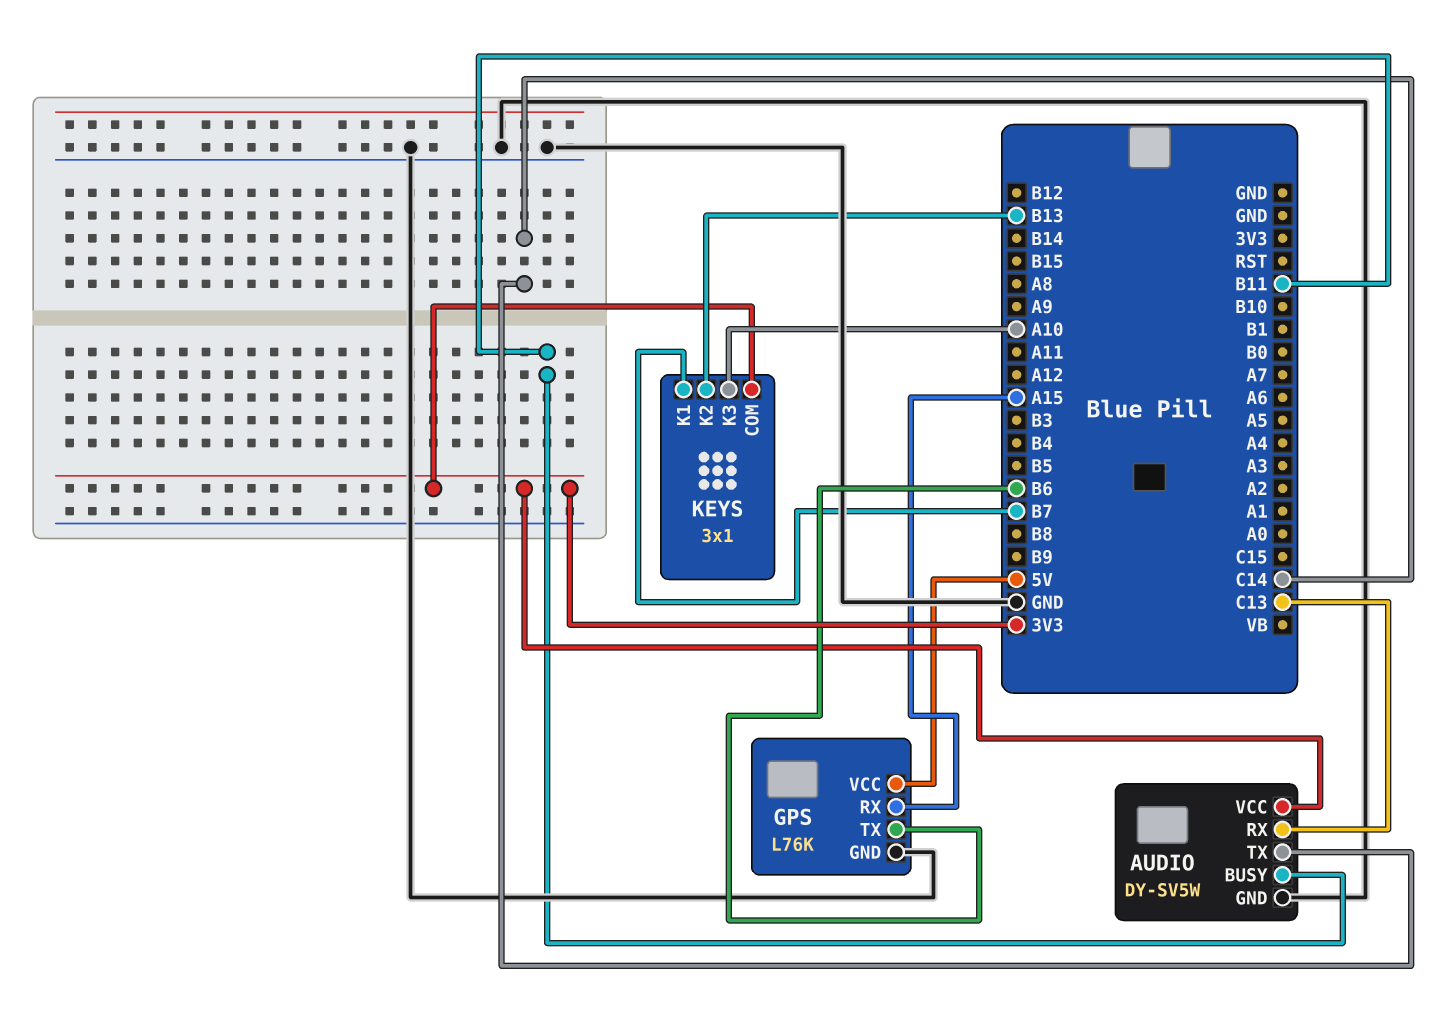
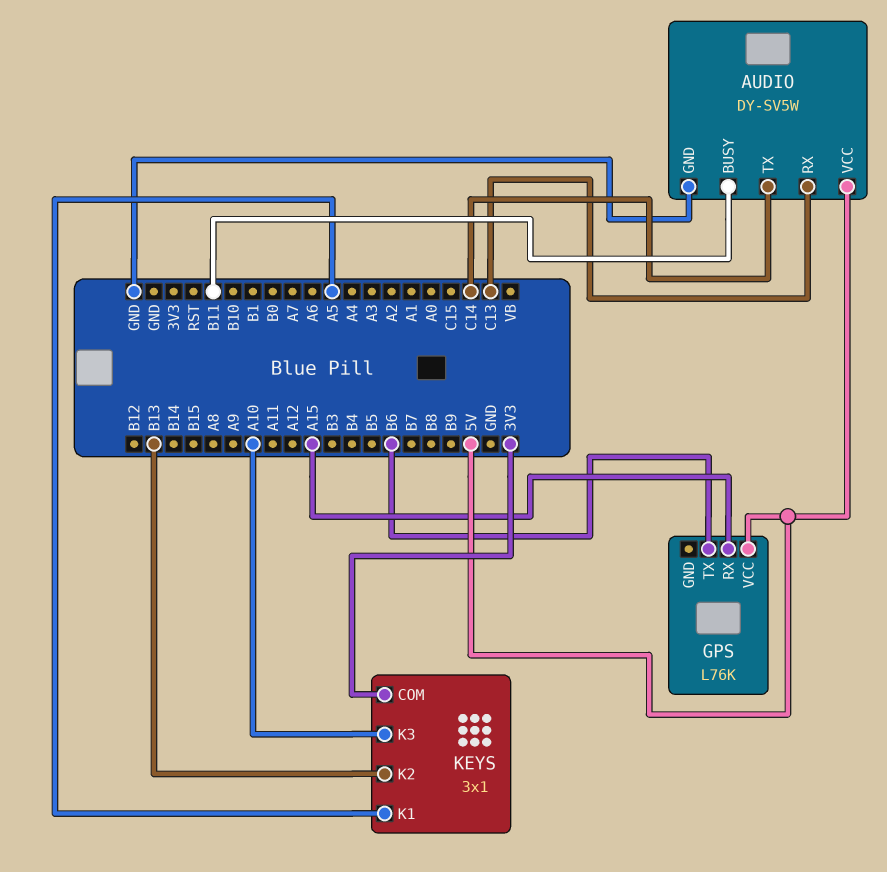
AUDIO pin VCC: 3V3 -> 5V
GPS pin GND: GND -> none
KEYS pin K1: B7 -> A5

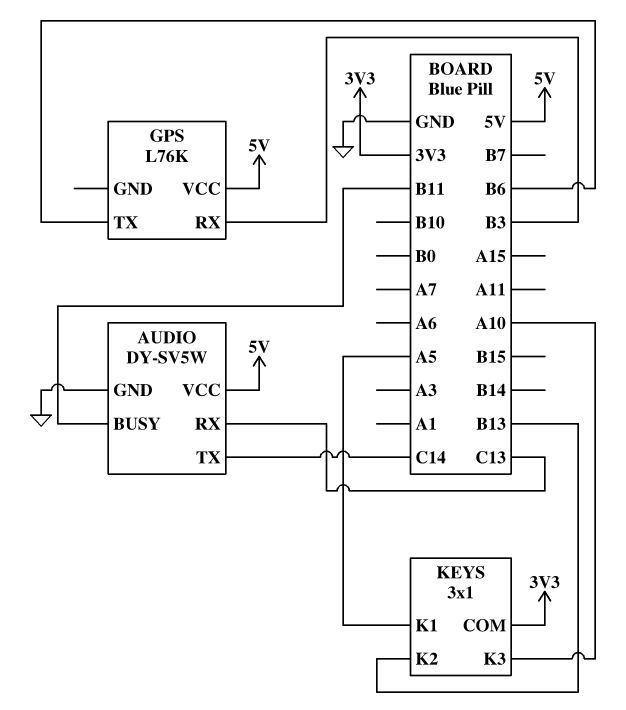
GPS pin RX: A15 -> B3

